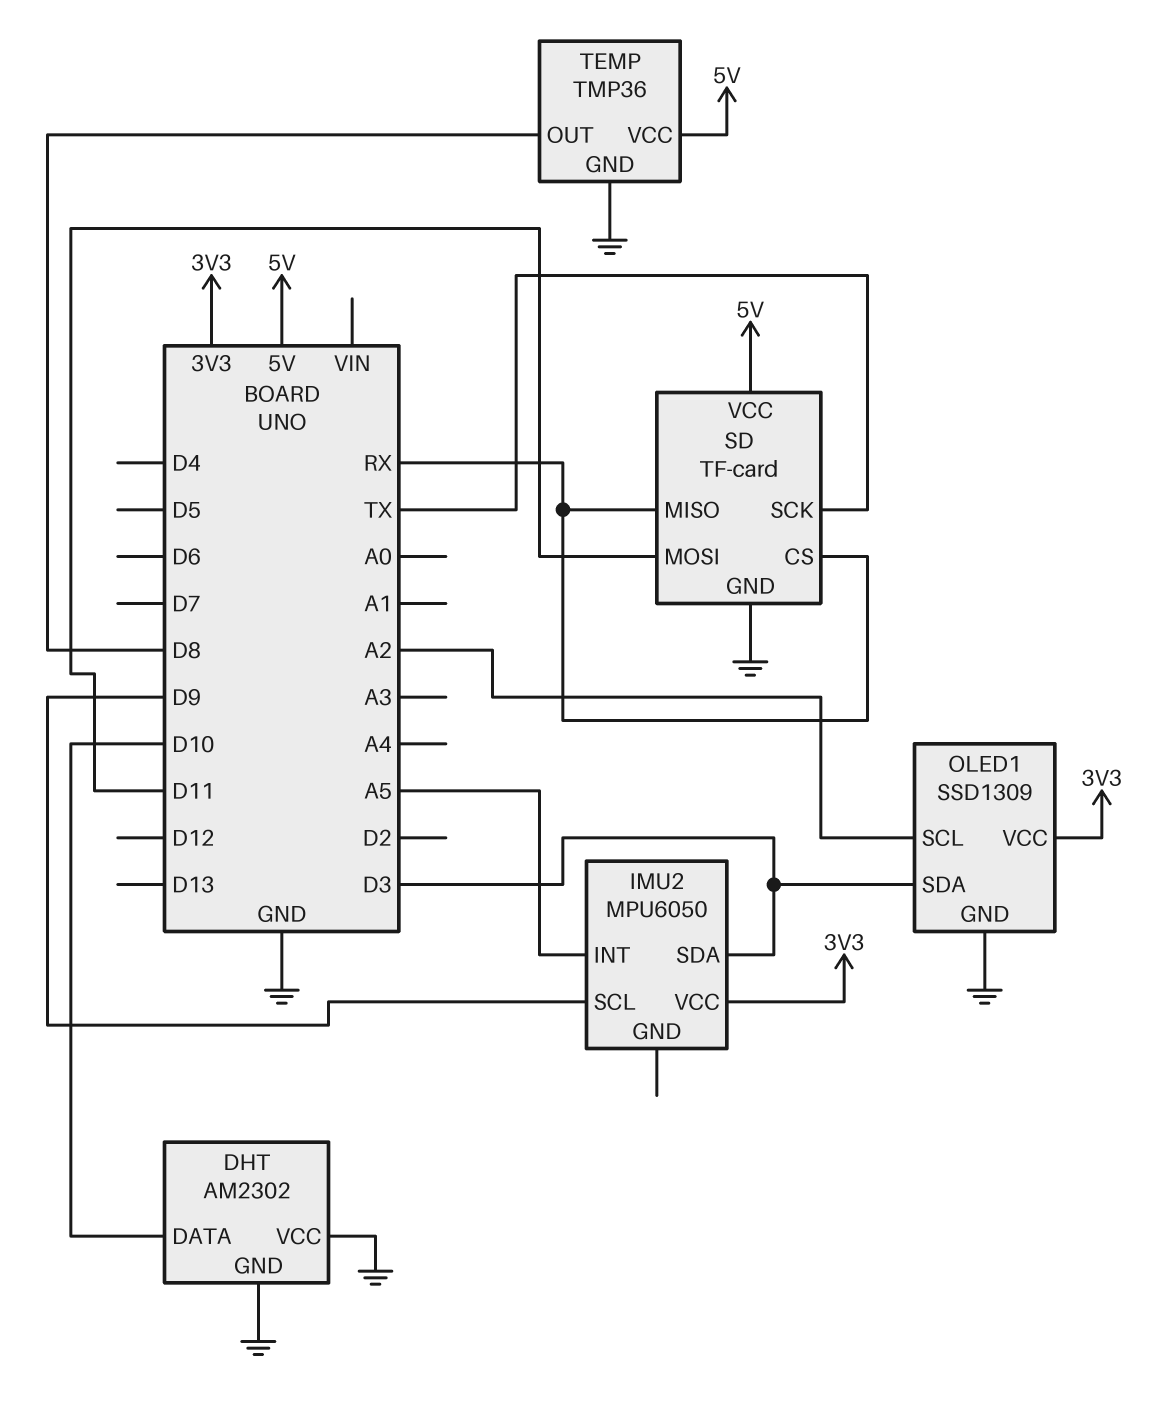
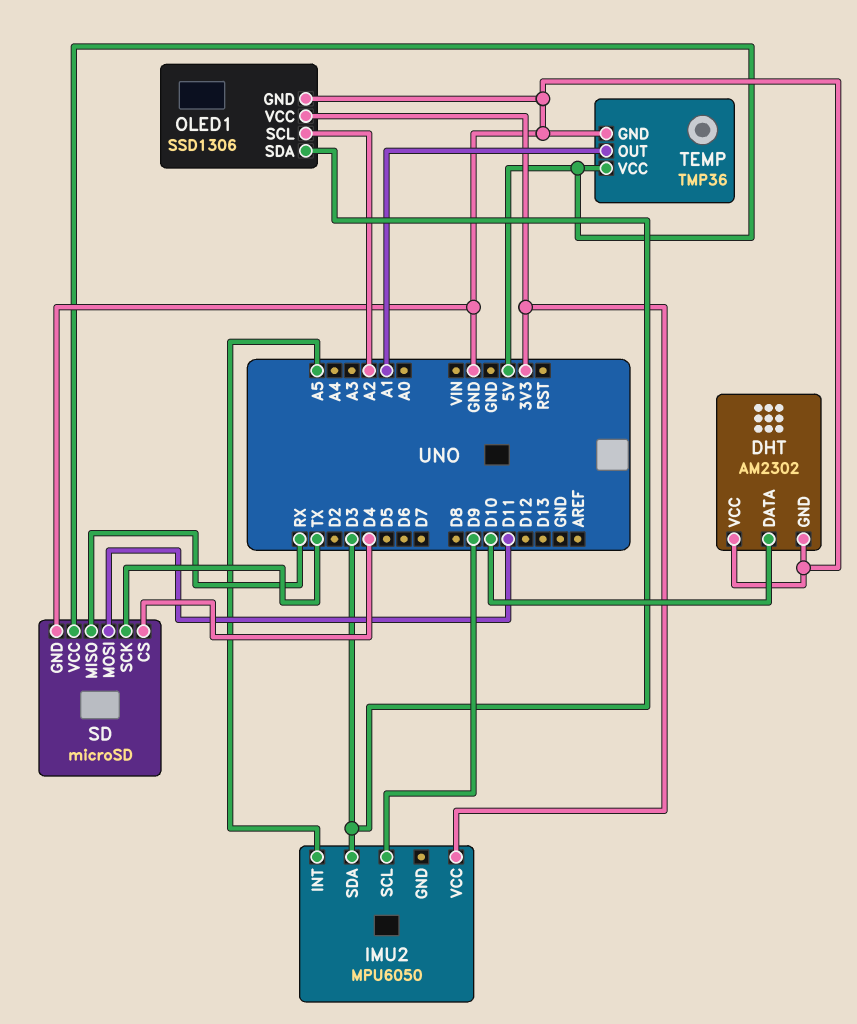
OLED1: SSD1309 -> SSD1306
SD: TF-card -> microSD
SD pin CS: RX -> D4
TEMP pin OUT: D8 -> A1

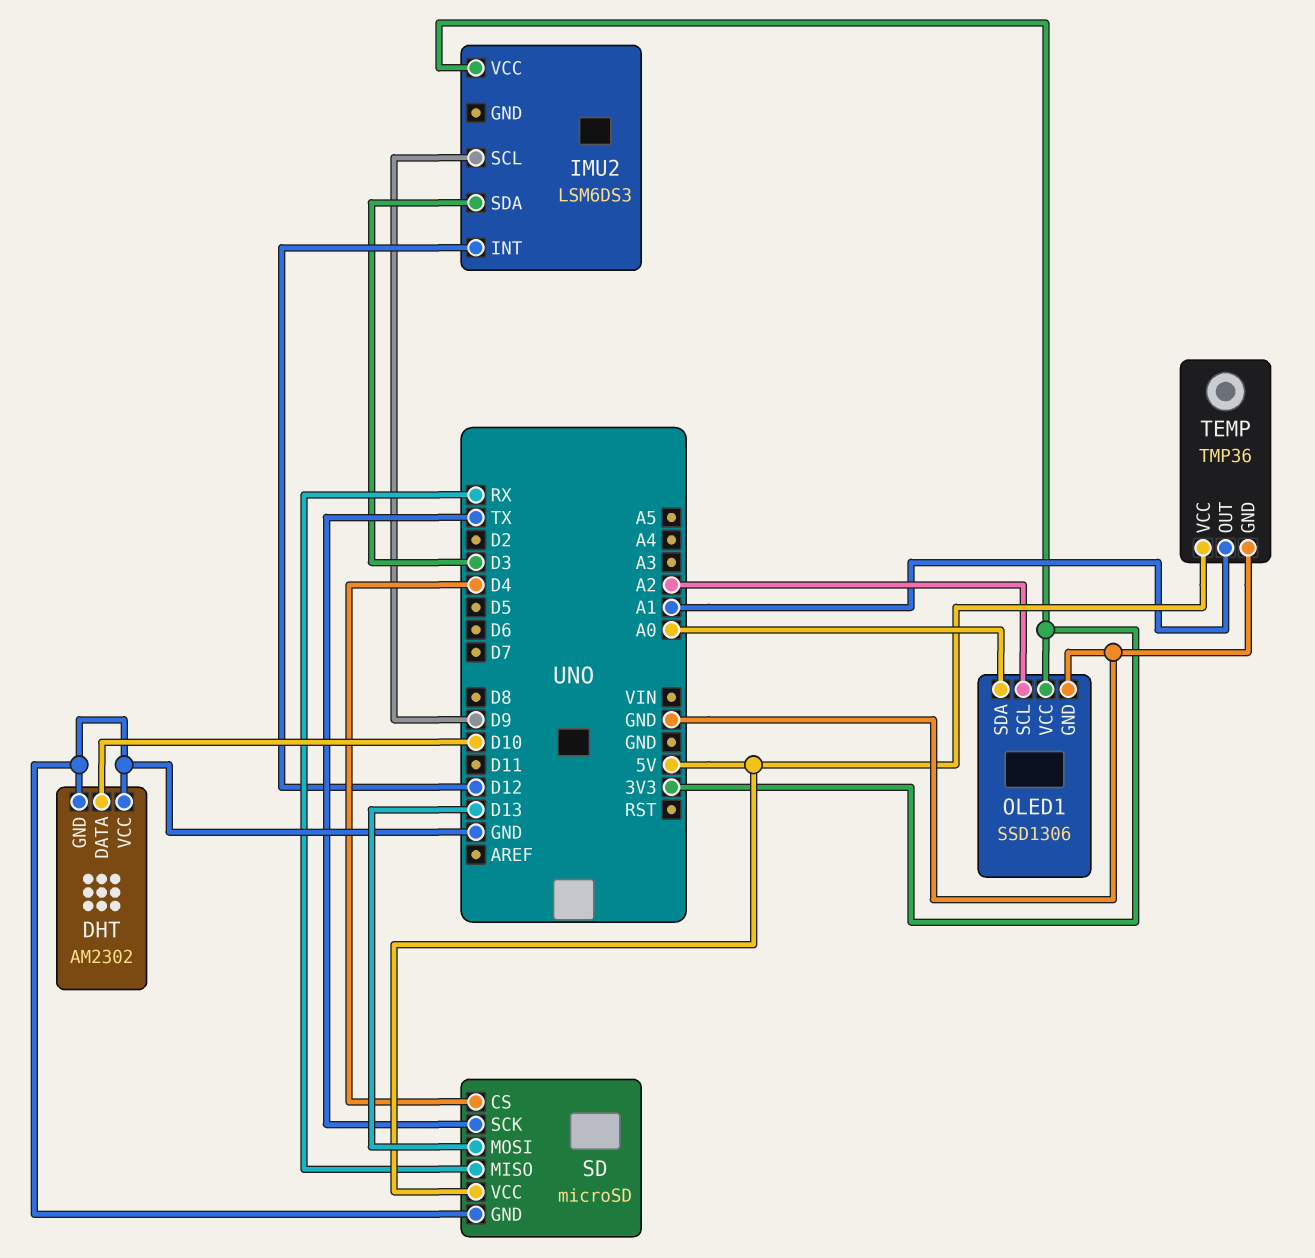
IMU2: MPU6050 -> LSM6DS3
IMU2 pin INT: A5 -> D12
OLED1 pin SDA: D3 -> A0
SD pin MOSI: D11 -> D13

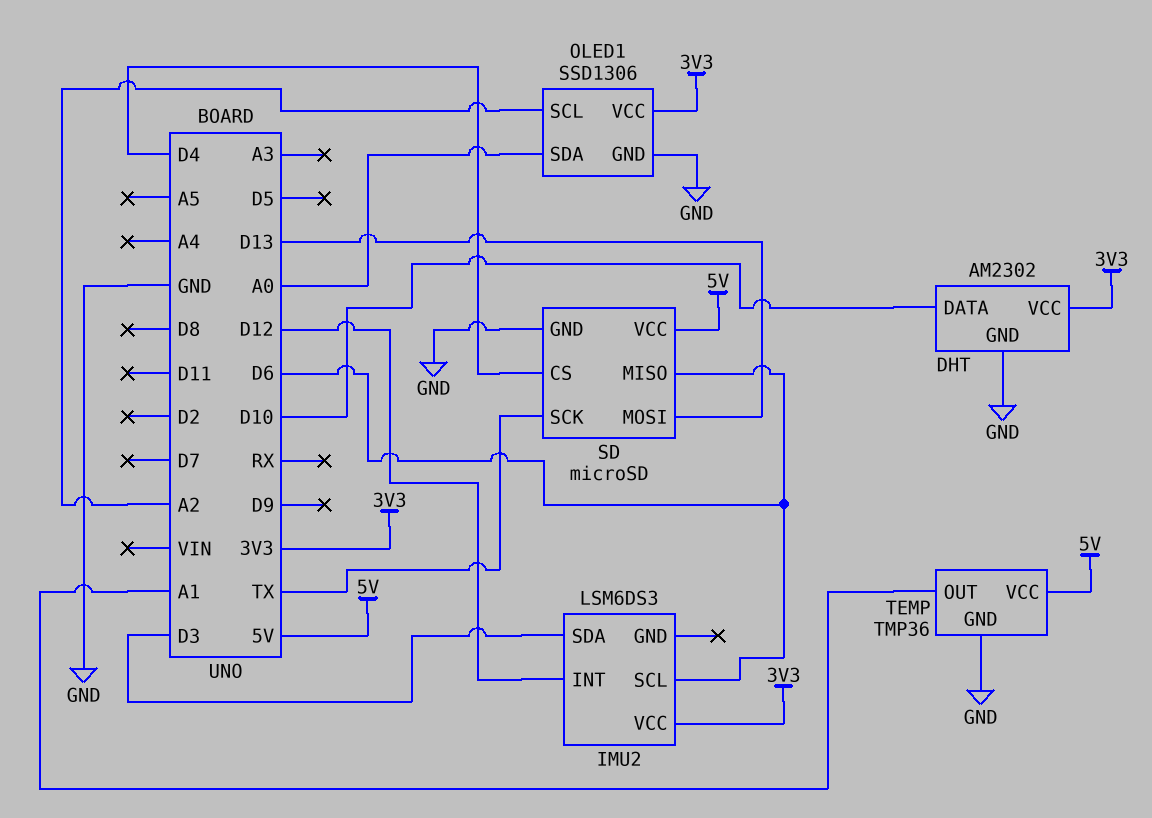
DHT pin VCC: GND -> 3V3
IMU2 pin SCL: D9 -> D6
SD pin MISO: RX -> D6

